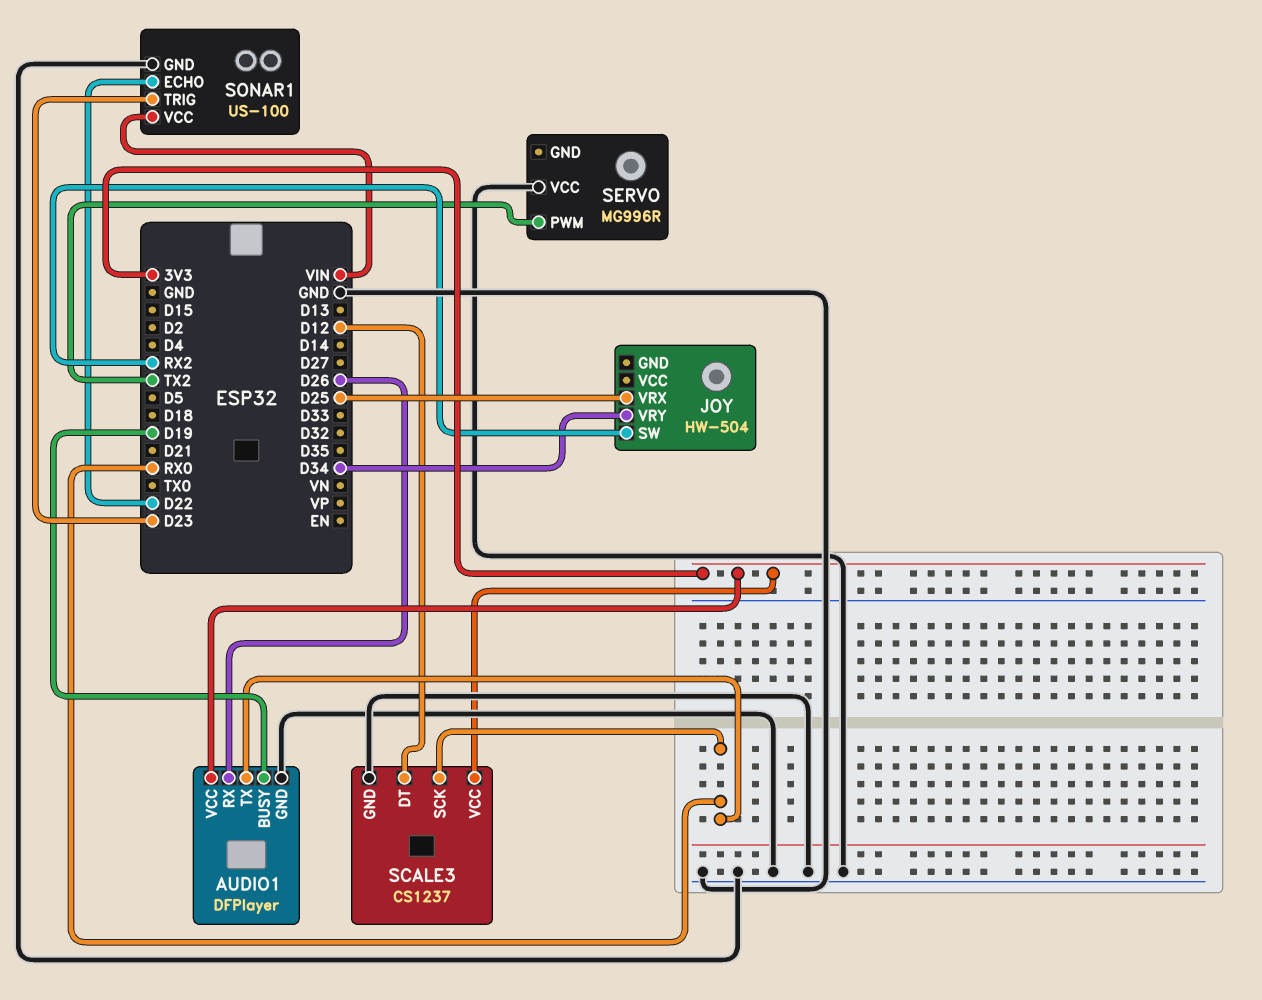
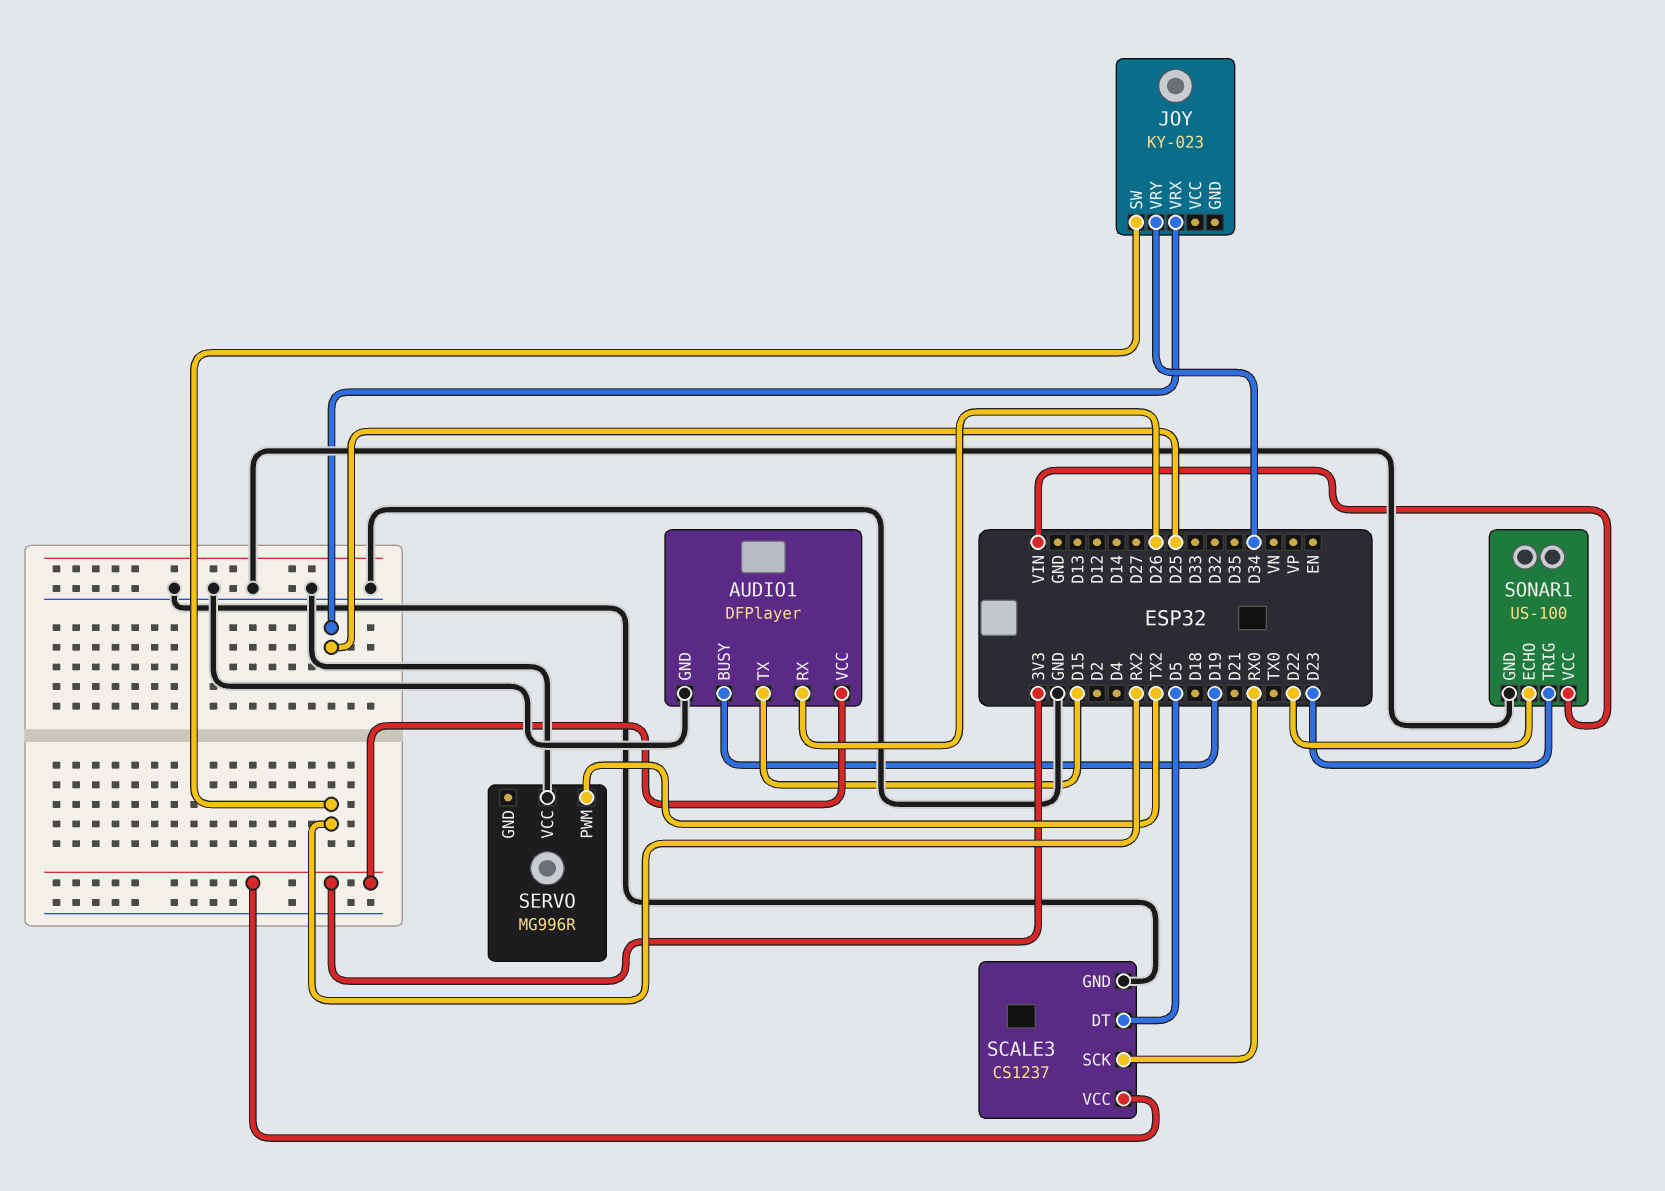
AUDIO1 pin TX: RX0 -> D15
JOY: HW-504 -> KY-023
SCALE3 pin DT: D12 -> D5

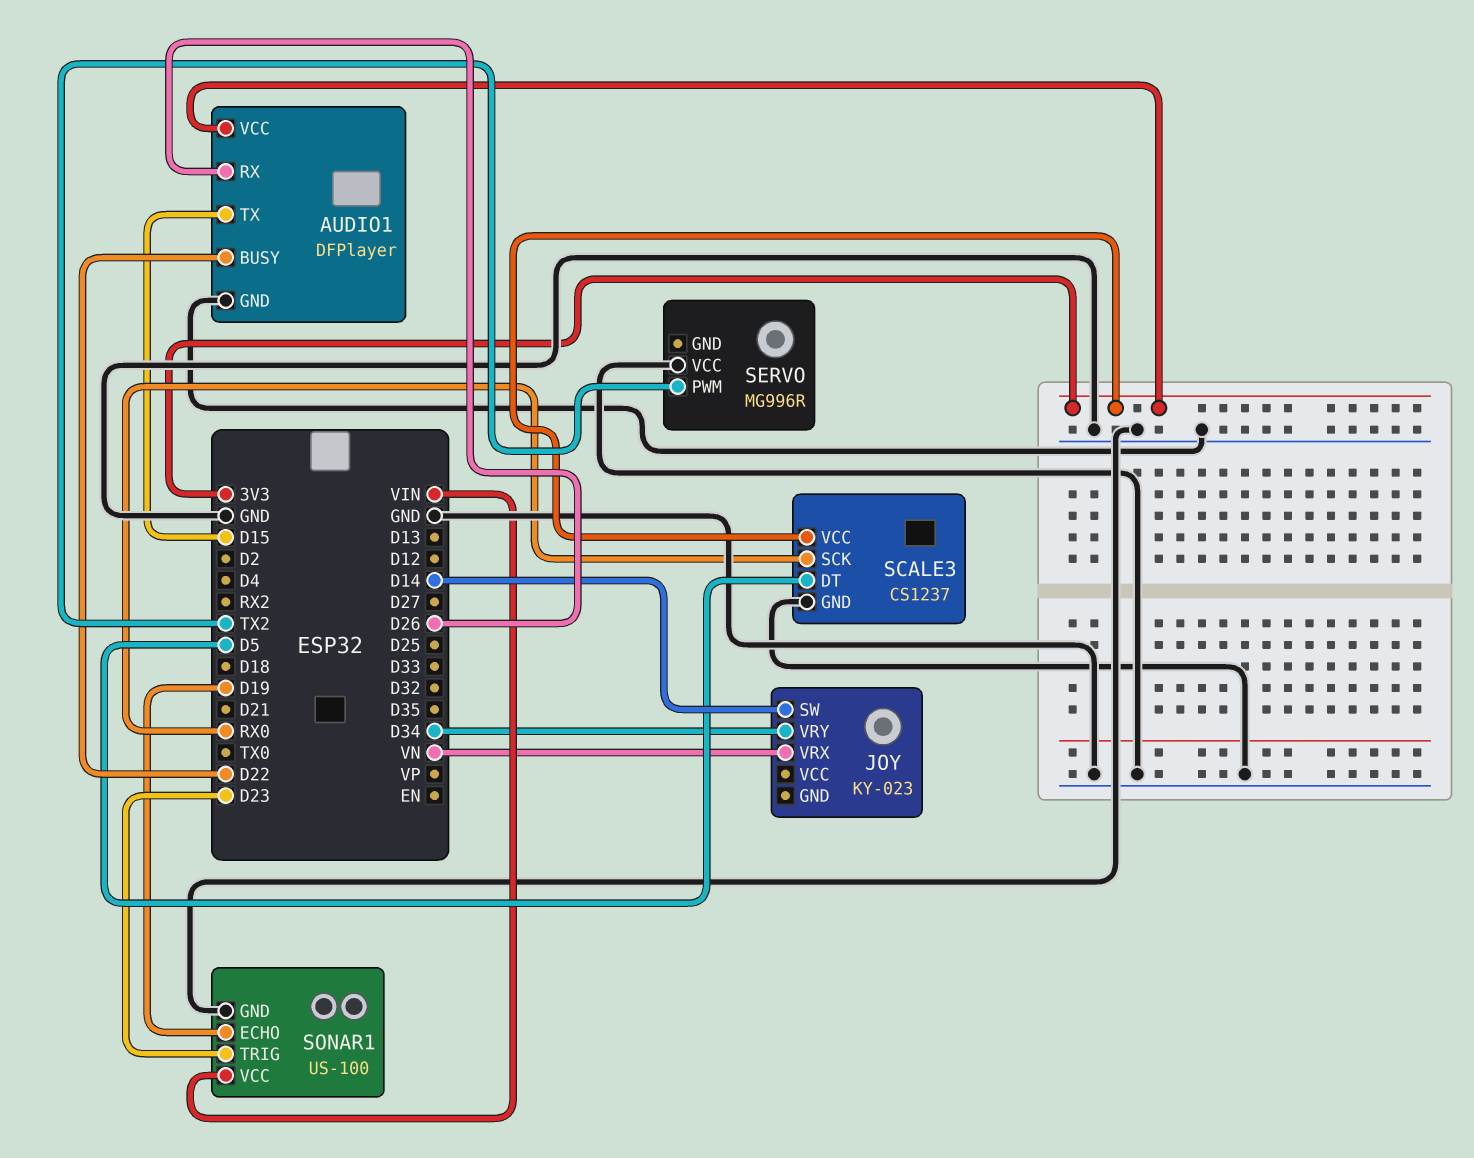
AUDIO1 pin BUSY: D19 -> D22
JOY pin SW: RX2 -> D14
JOY pin VRX: D25 -> VN
SONAR1 pin ECHO: D22 -> D19

